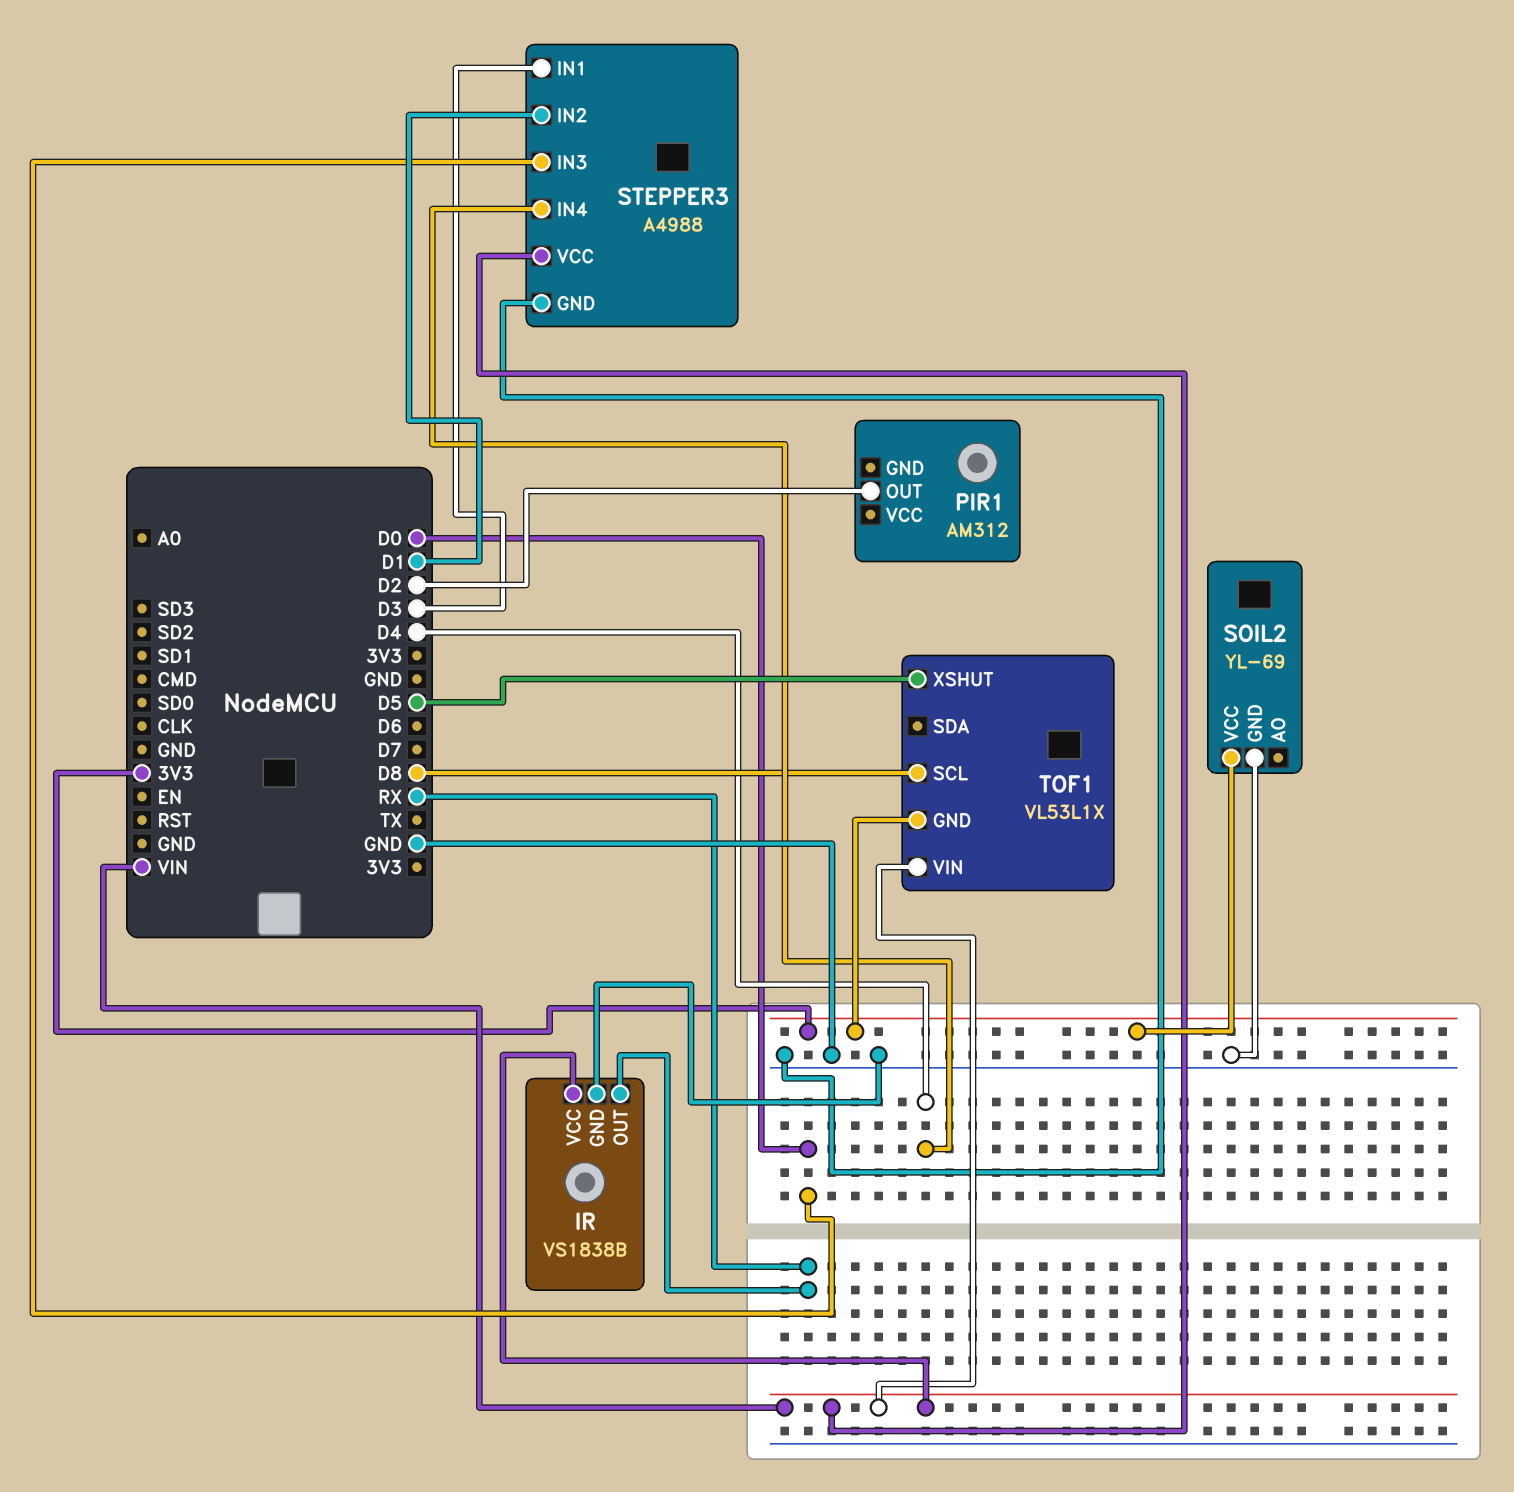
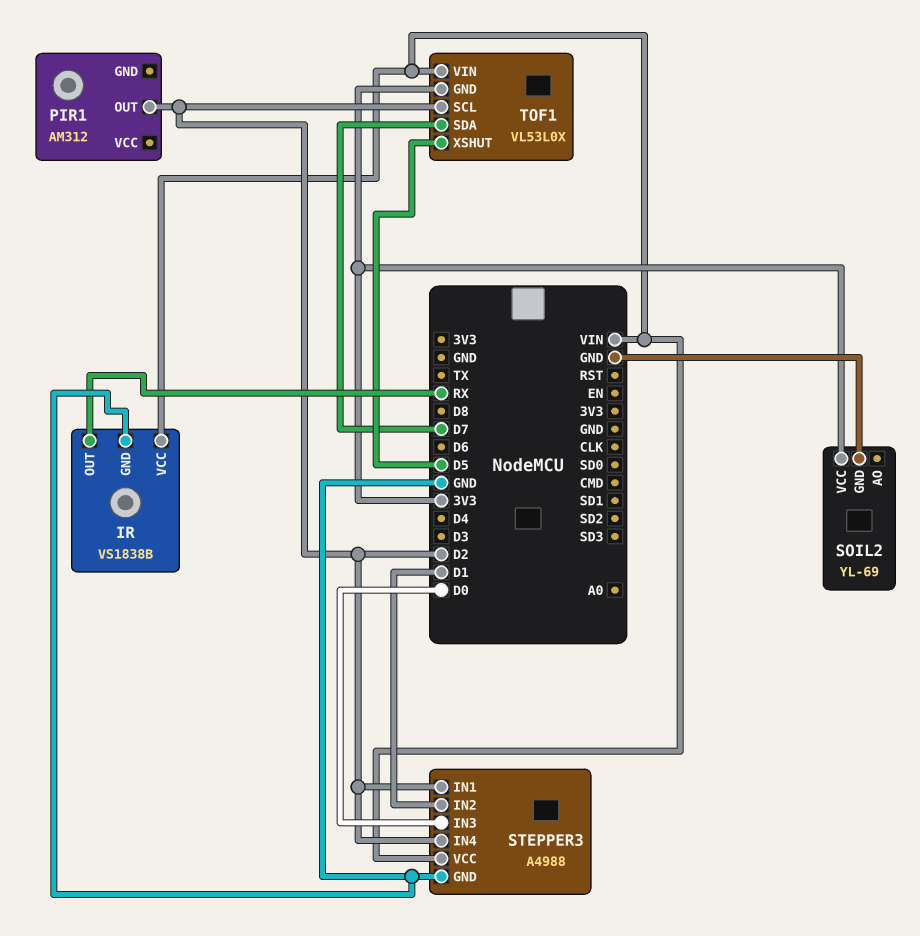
STEPPER3 pin IN1: D3 -> D2
STEPPER3 pin IN4: D4 -> D2
TOF1: VL53L1X -> VL53L0X
TOF1 pin SCL: D8 -> D2
TOF1 pin SDA: none -> D7

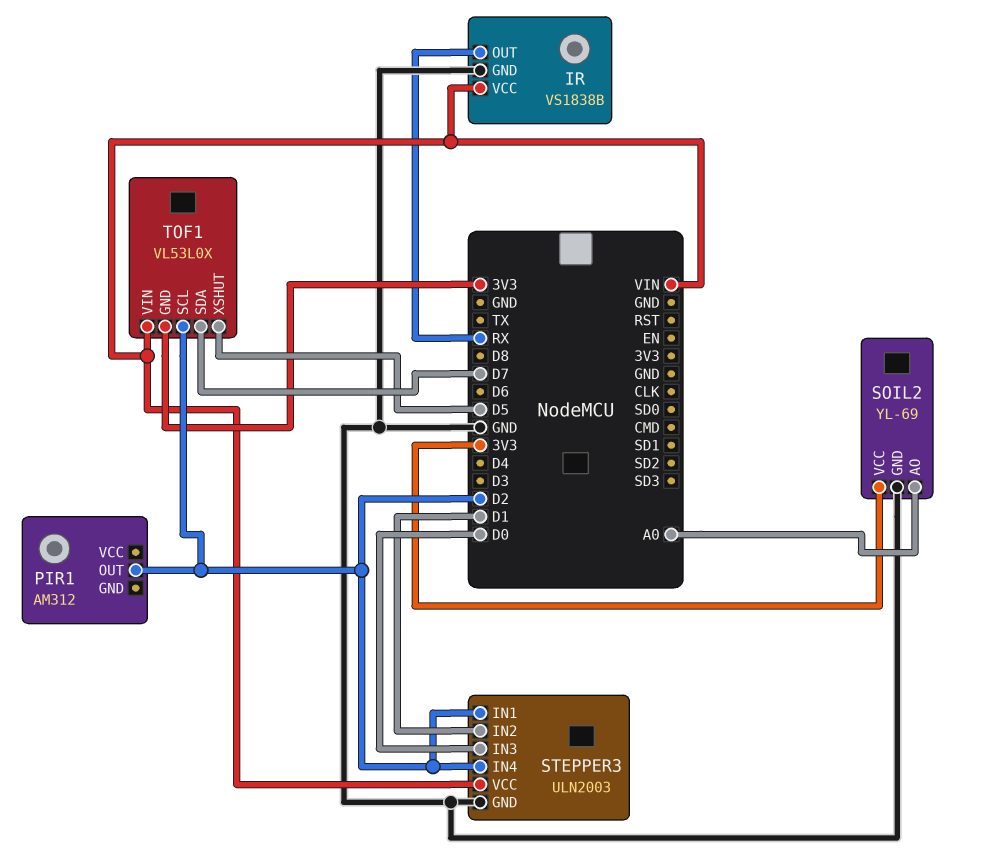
SOIL2 pin AO: none -> A0
STEPPER3: A4988 -> ULN2003

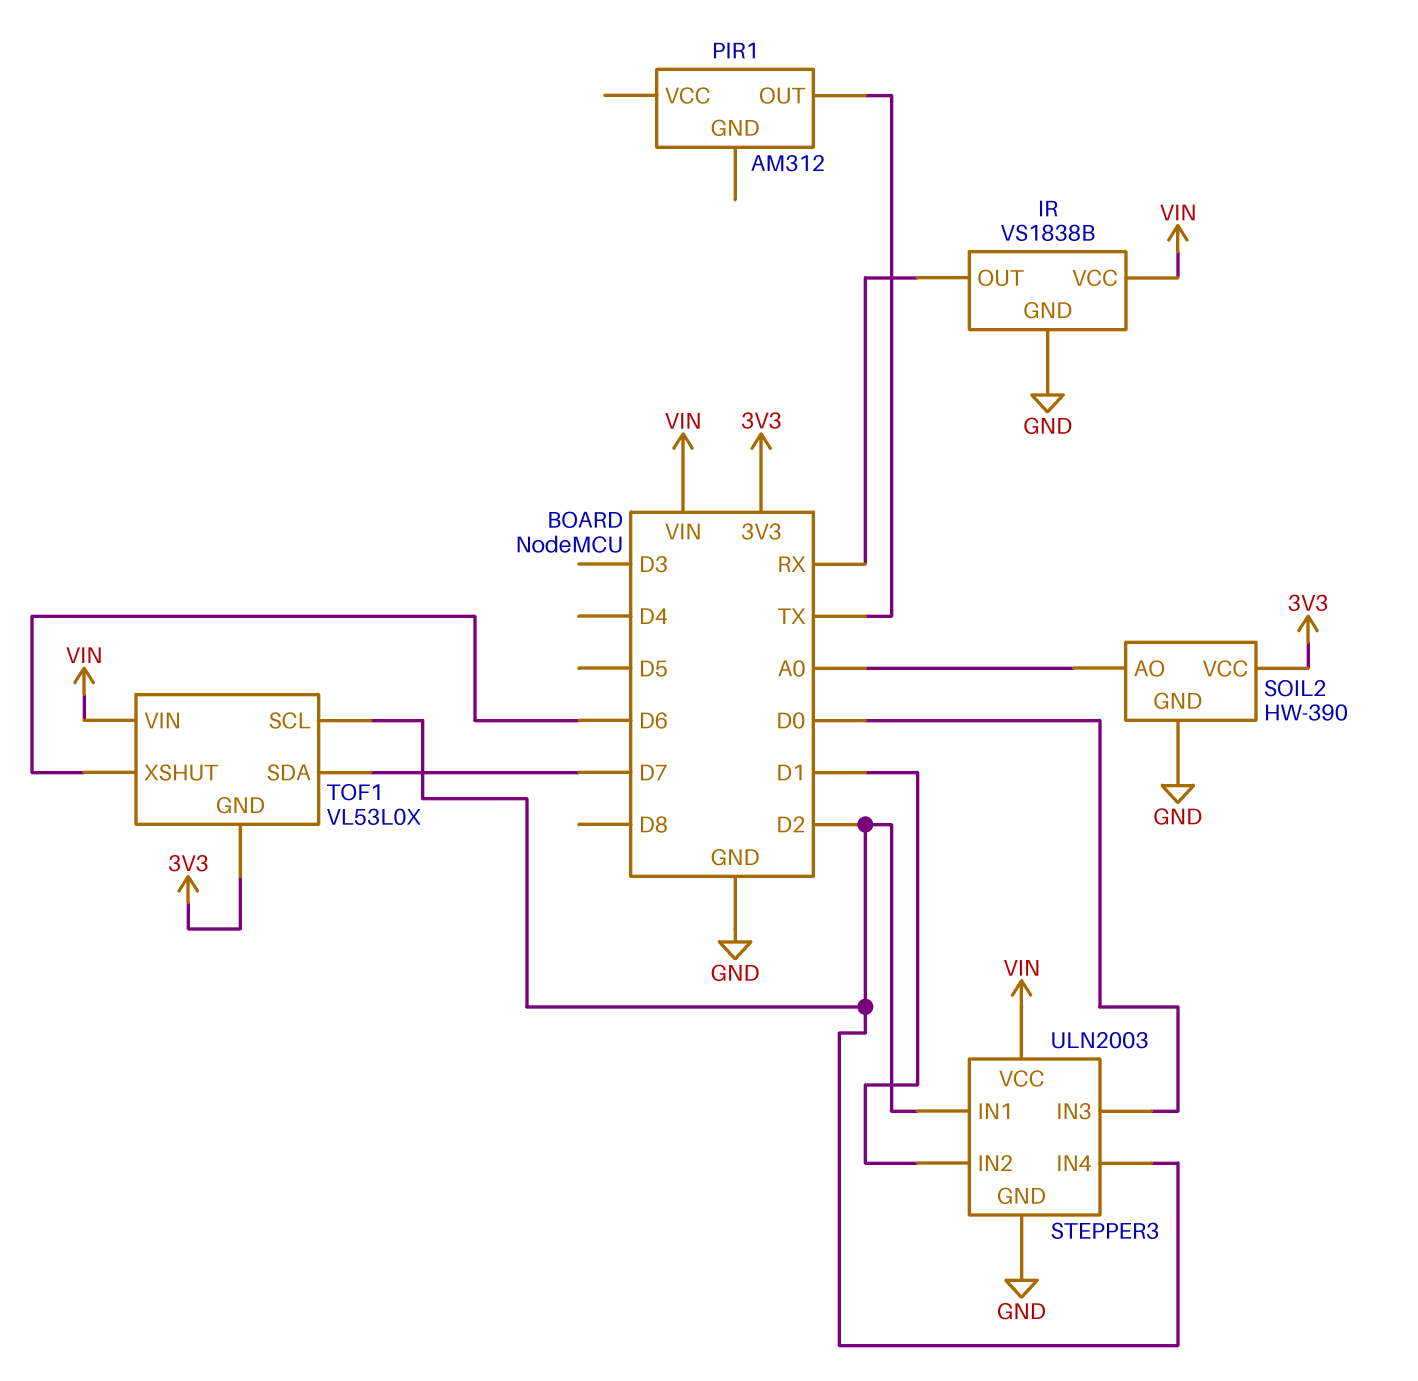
PIR1 pin OUT: D2 -> TX
SOIL2: YL-69 -> HW-390
TOF1 pin XSHUT: D5 -> D6

